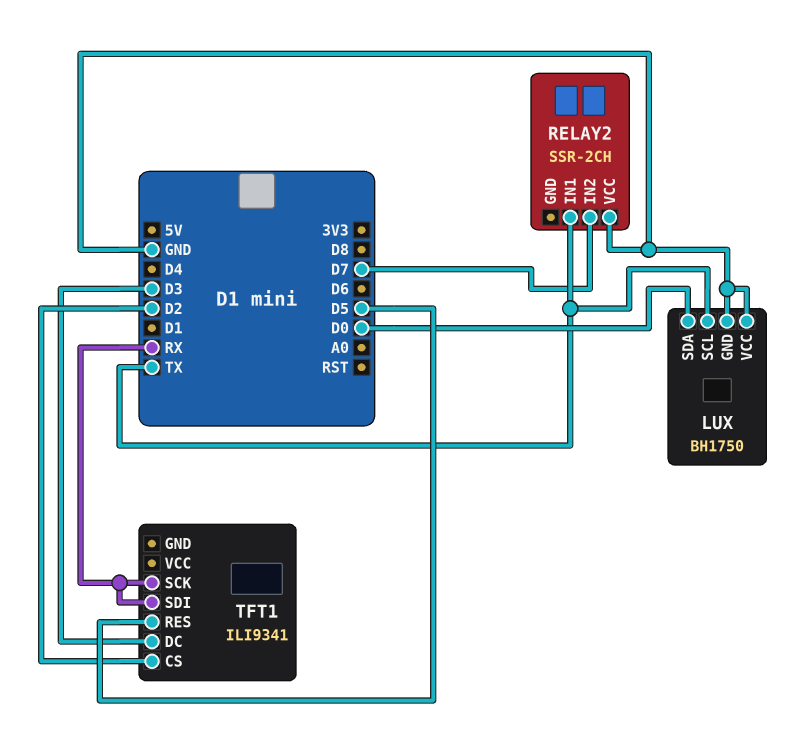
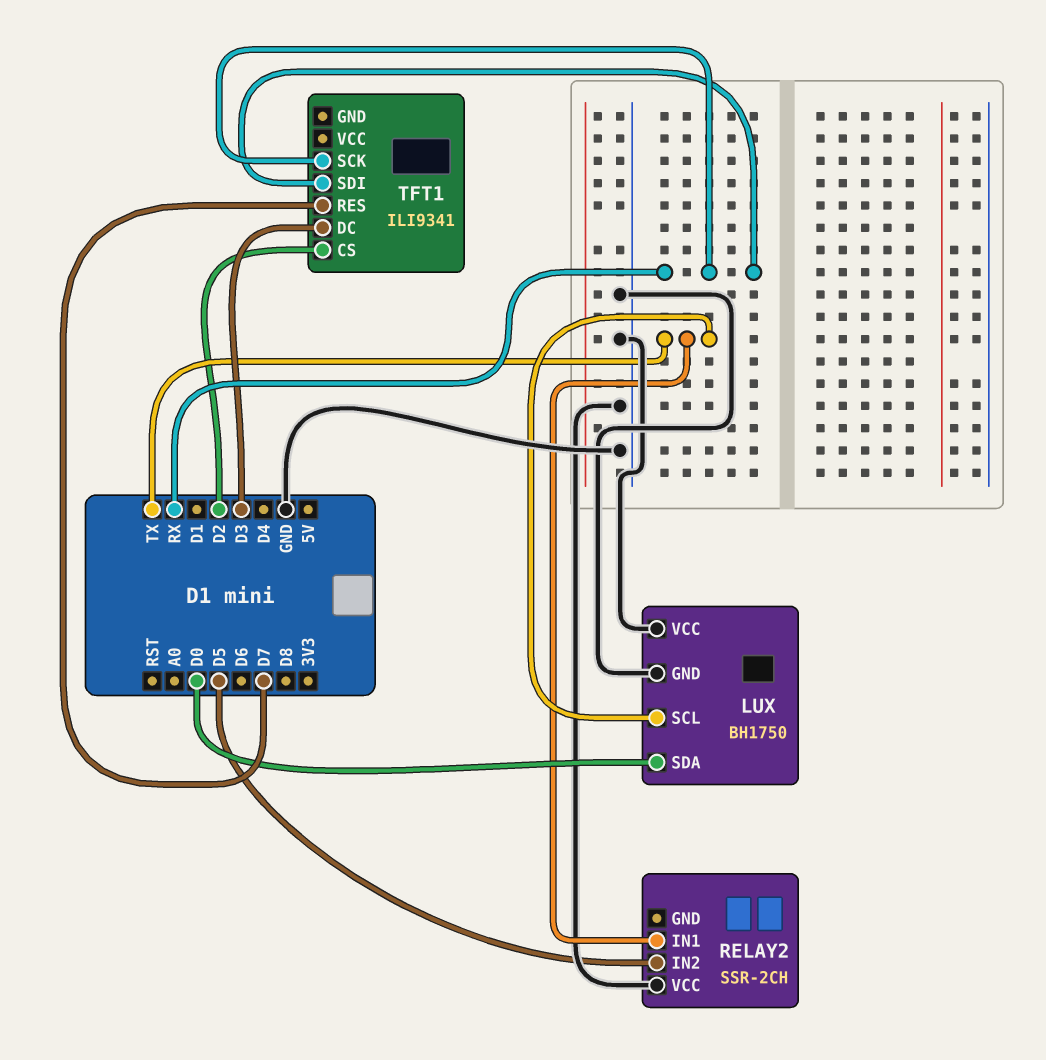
RELAY2 pin IN2: D7 -> D5
TFT1 pin RES: D5 -> D7

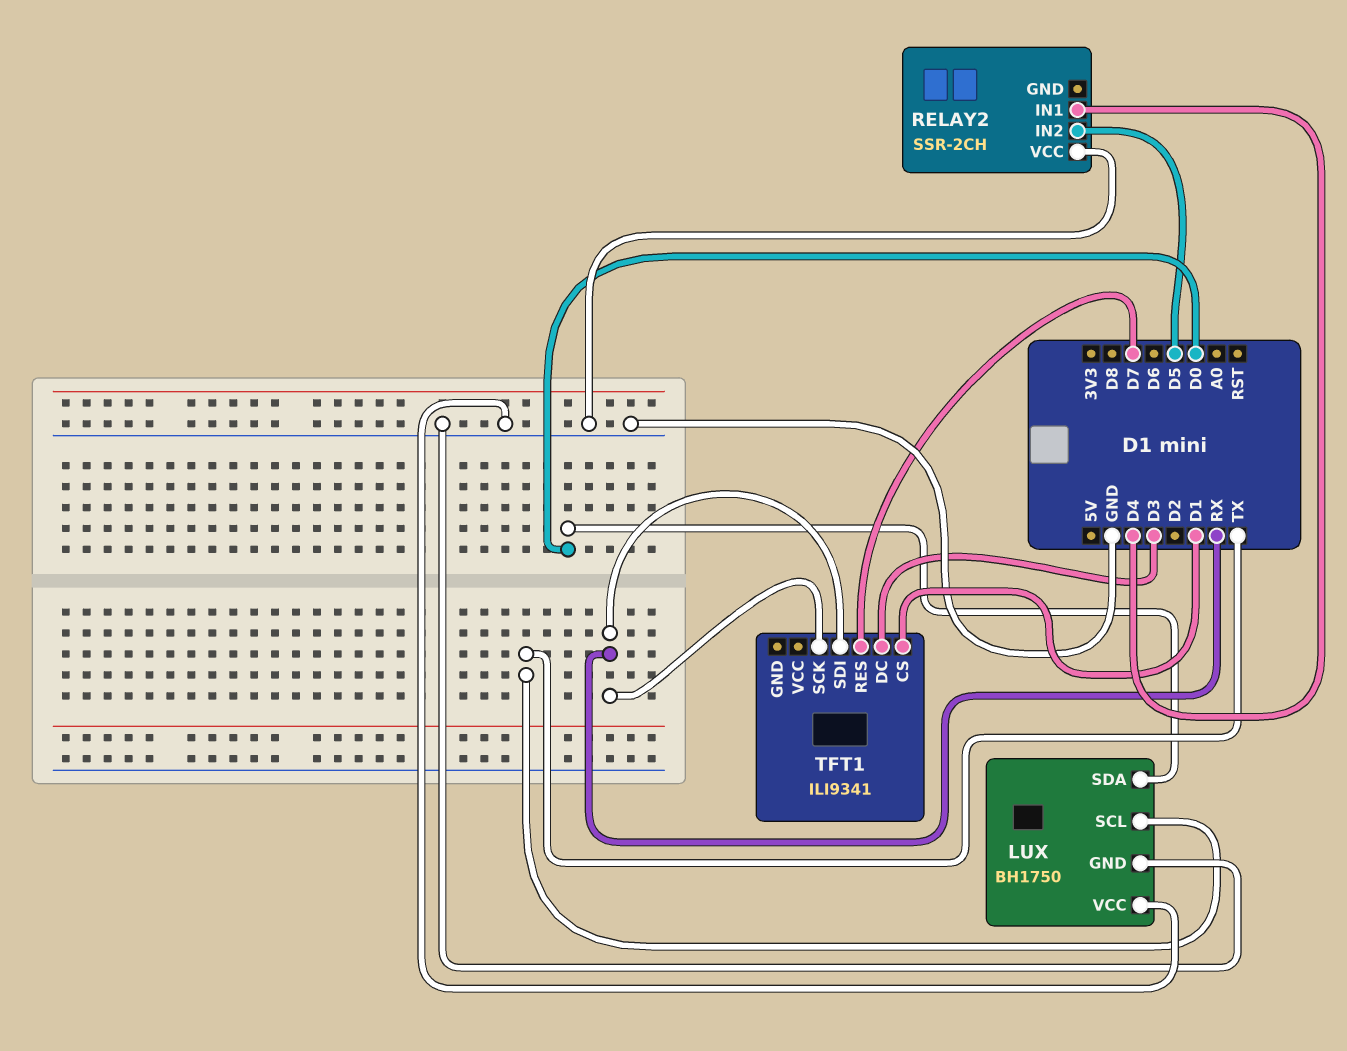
RELAY2 pin IN1: TX -> D4
TFT1 pin CS: D2 -> D1

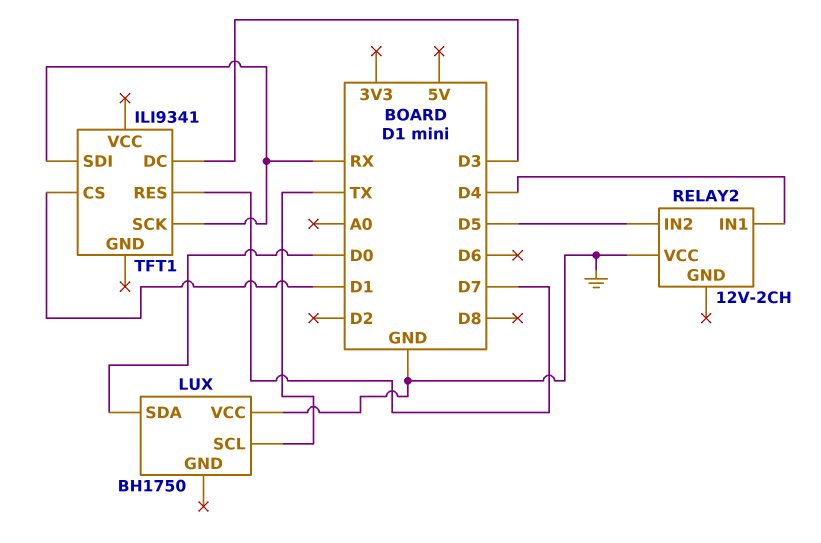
LUX pin GND: GND -> none
RELAY2: SSR-2CH -> 12V-2CH

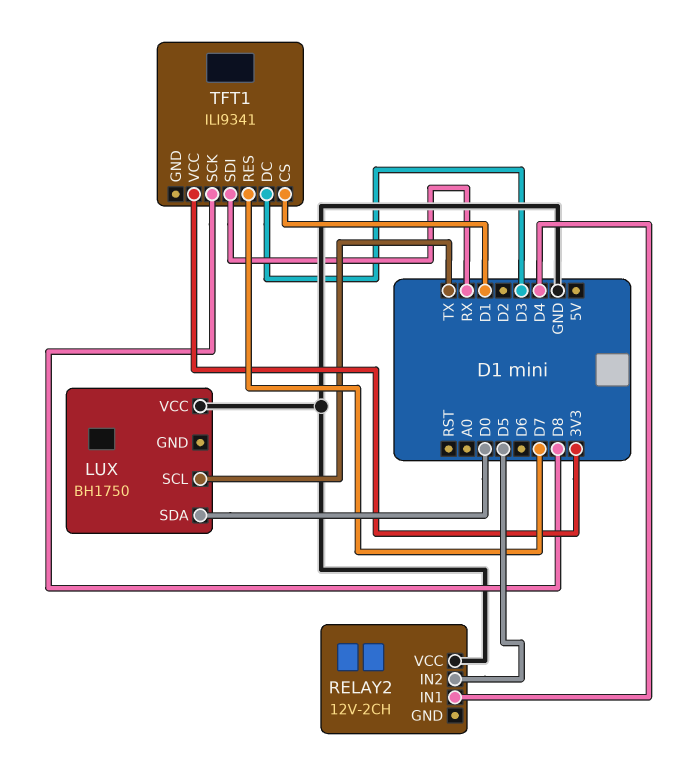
TFT1 pin SCK: RX -> D8
TFT1 pin VCC: none -> 3V3

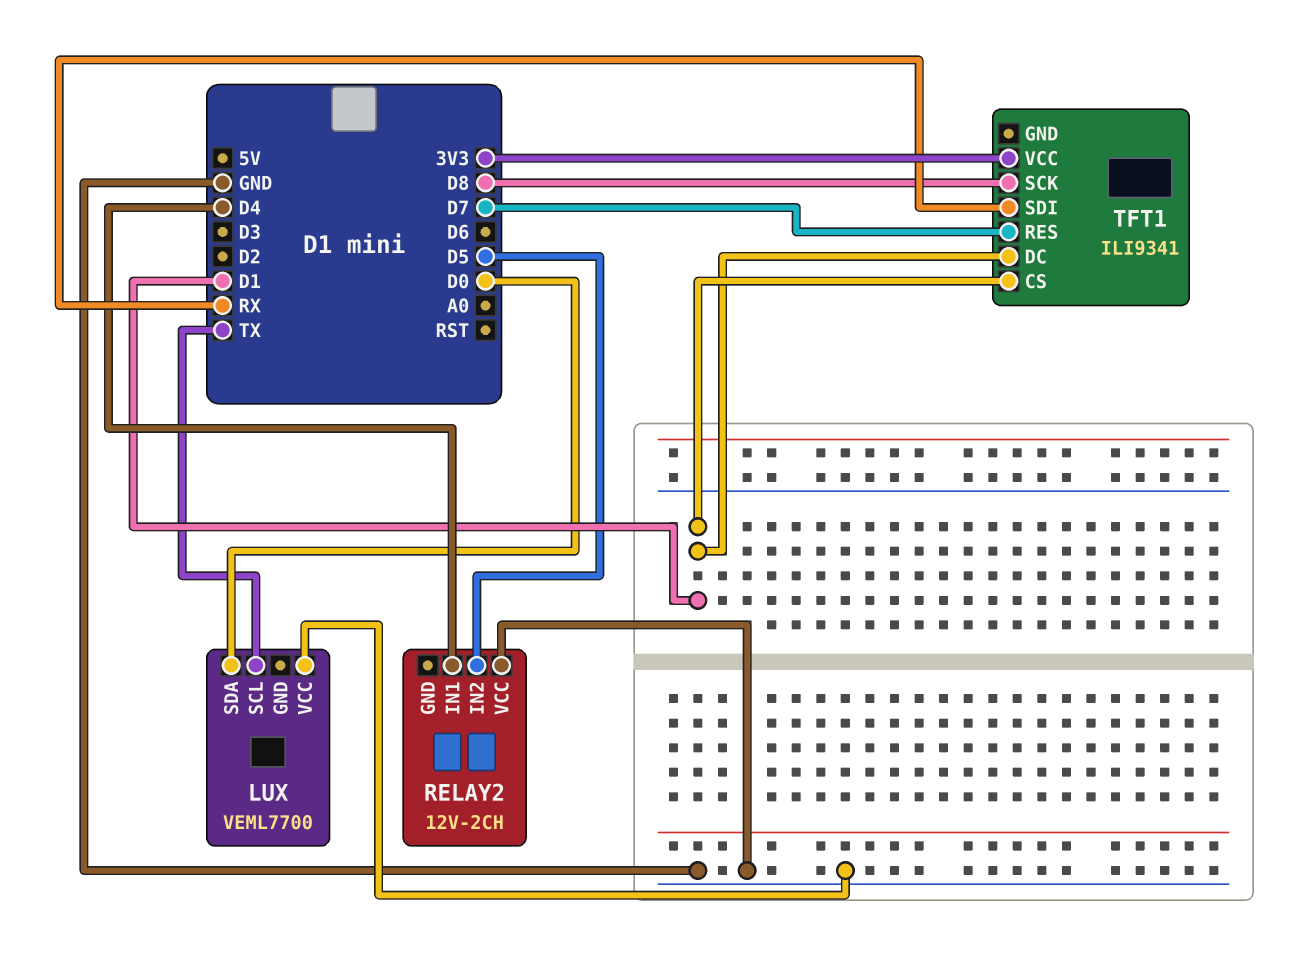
LUX: BH1750 -> VEML7700
TFT1 pin DC: D3 -> D1

